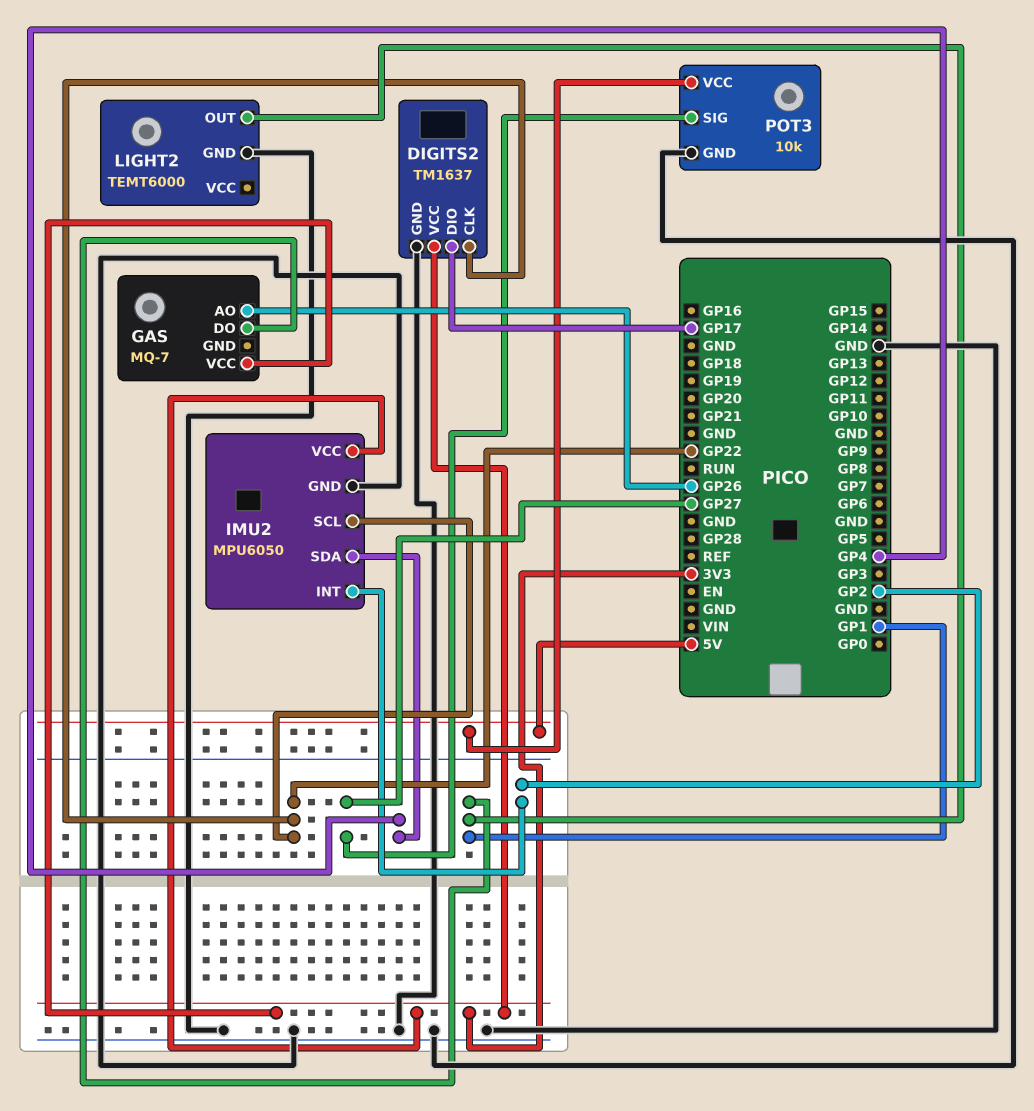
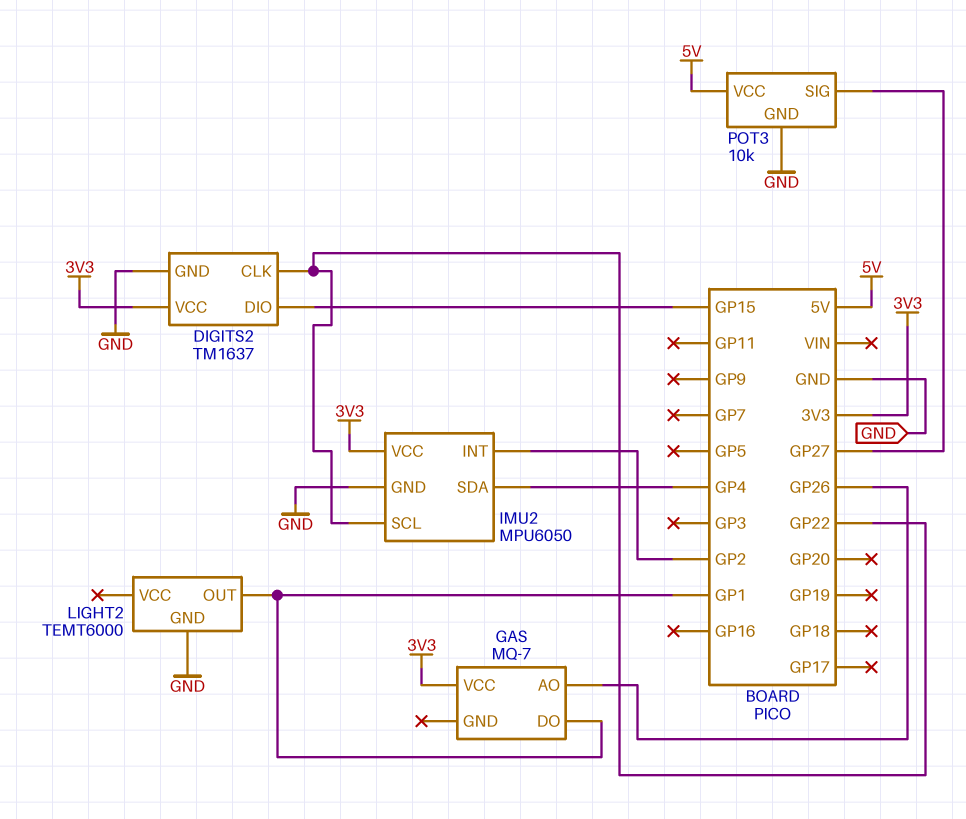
DIGITS2 pin DIO: GP17 -> GP15

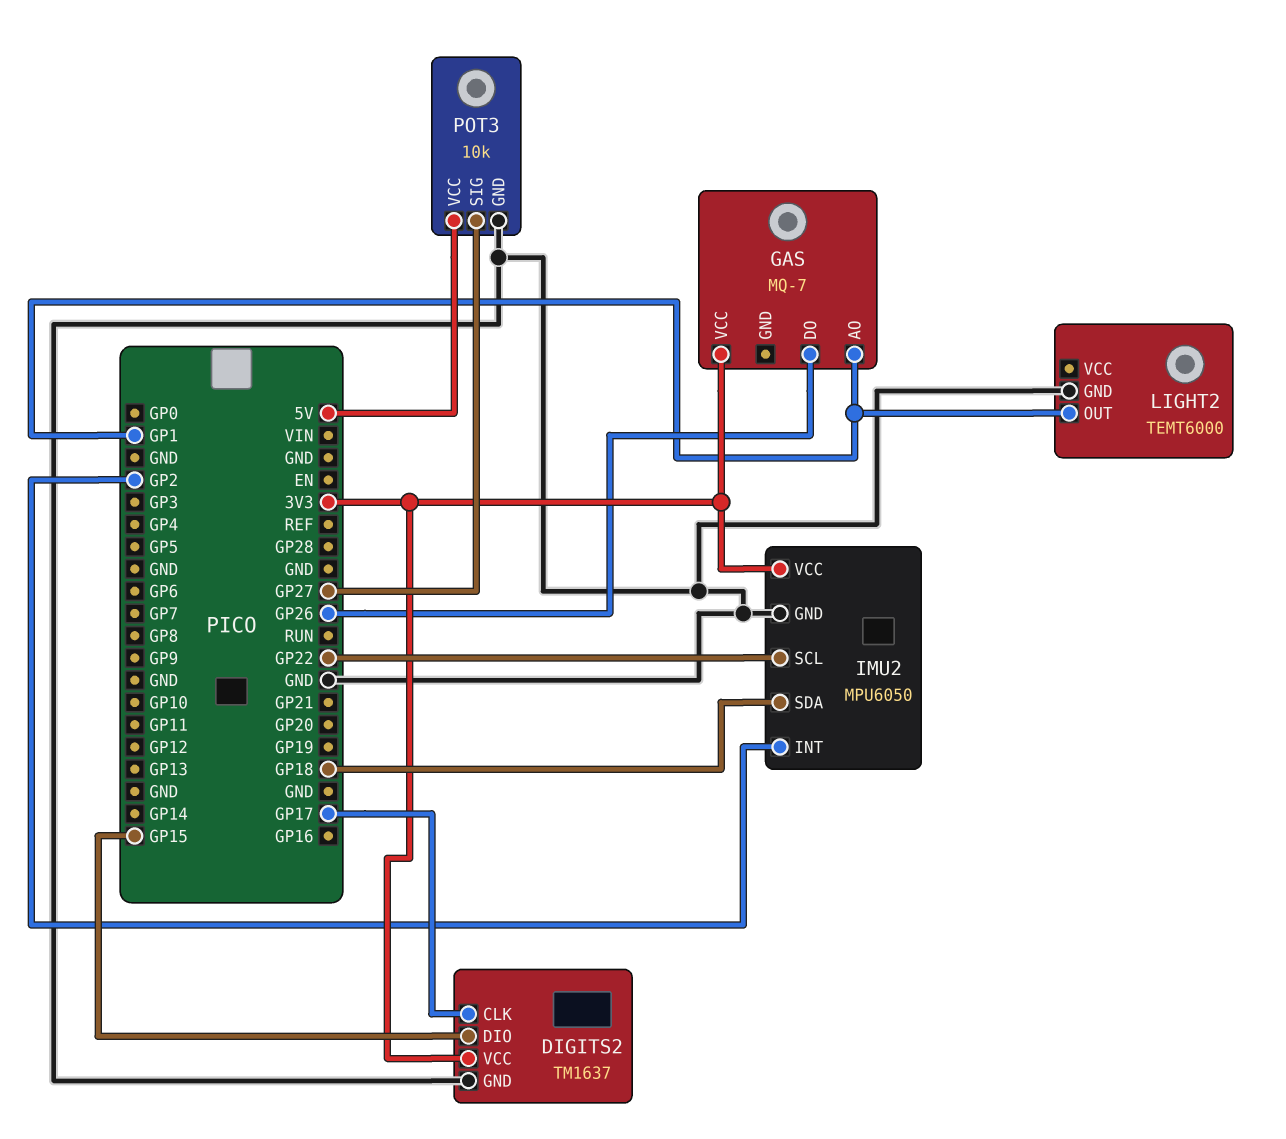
DIGITS2 pin CLK: GP22 -> GP17
GAS pin AO: GP26 -> GP1
GAS pin DO: GP1 -> GP26
IMU2 pin SDA: GP4 -> GP18

